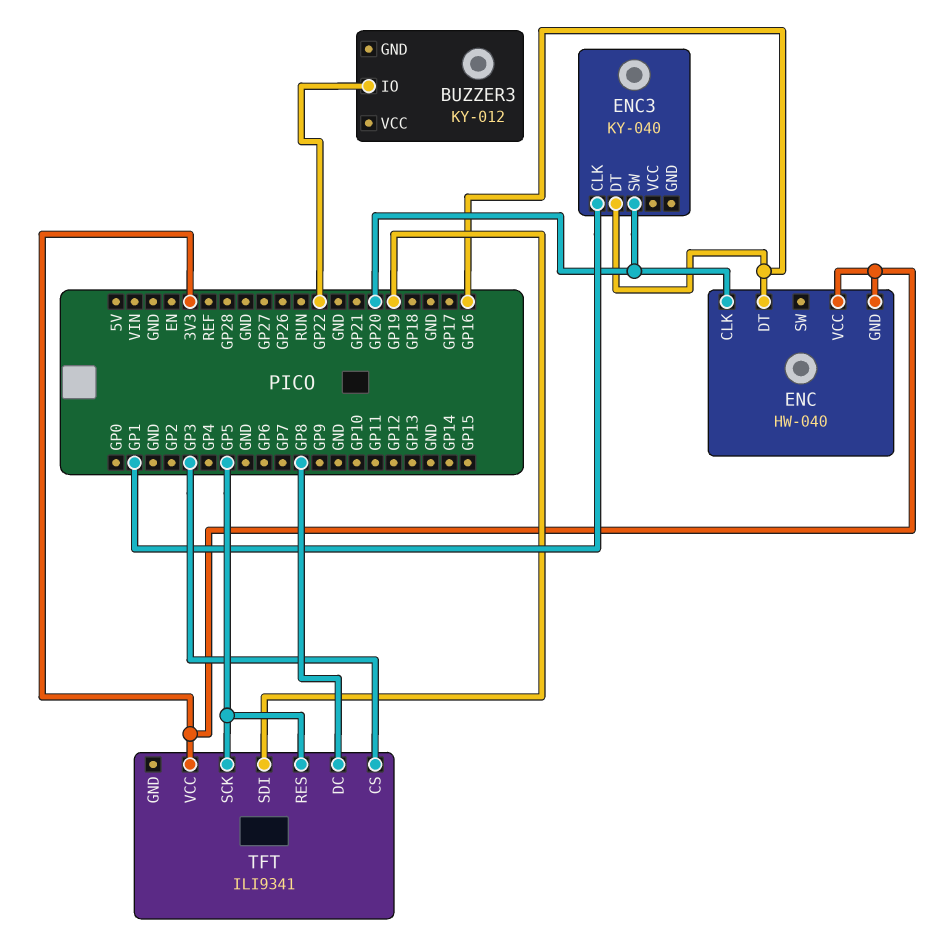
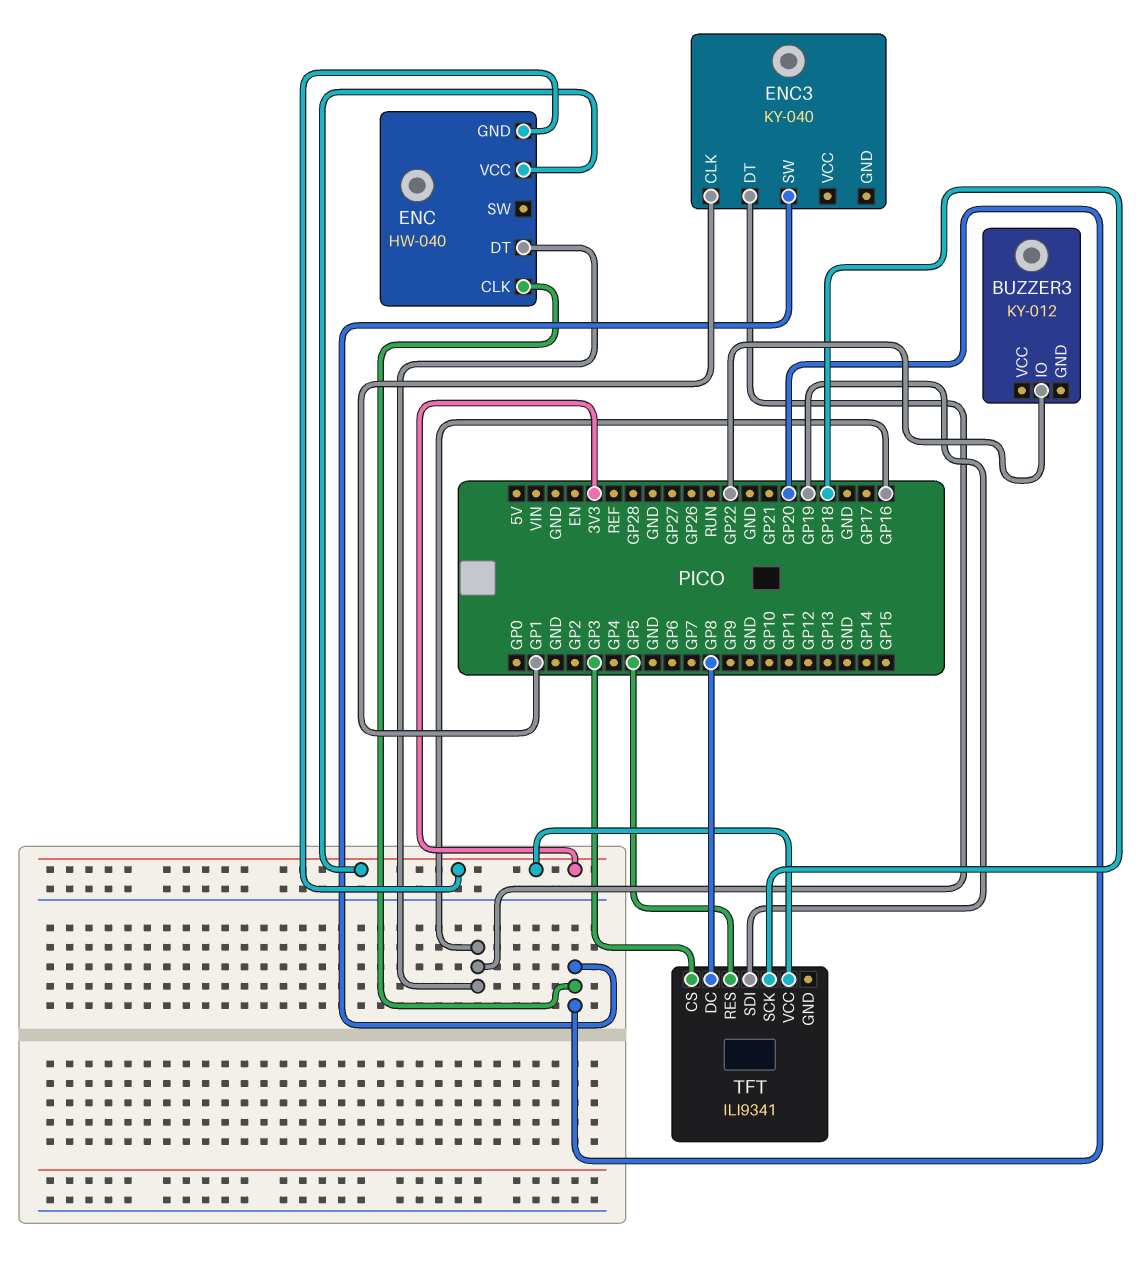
TFT pin SCK: GP5 -> GP18

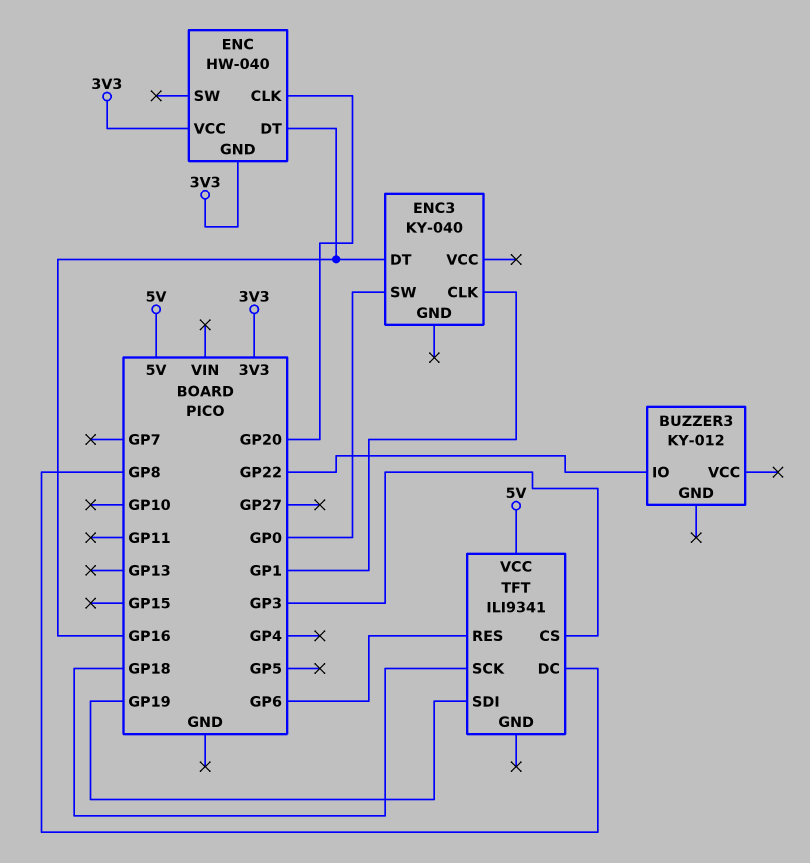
ENC3 pin SW: GP20 -> GP0
TFT pin RES: GP5 -> GP6
TFT pin VCC: 3V3 -> 5V

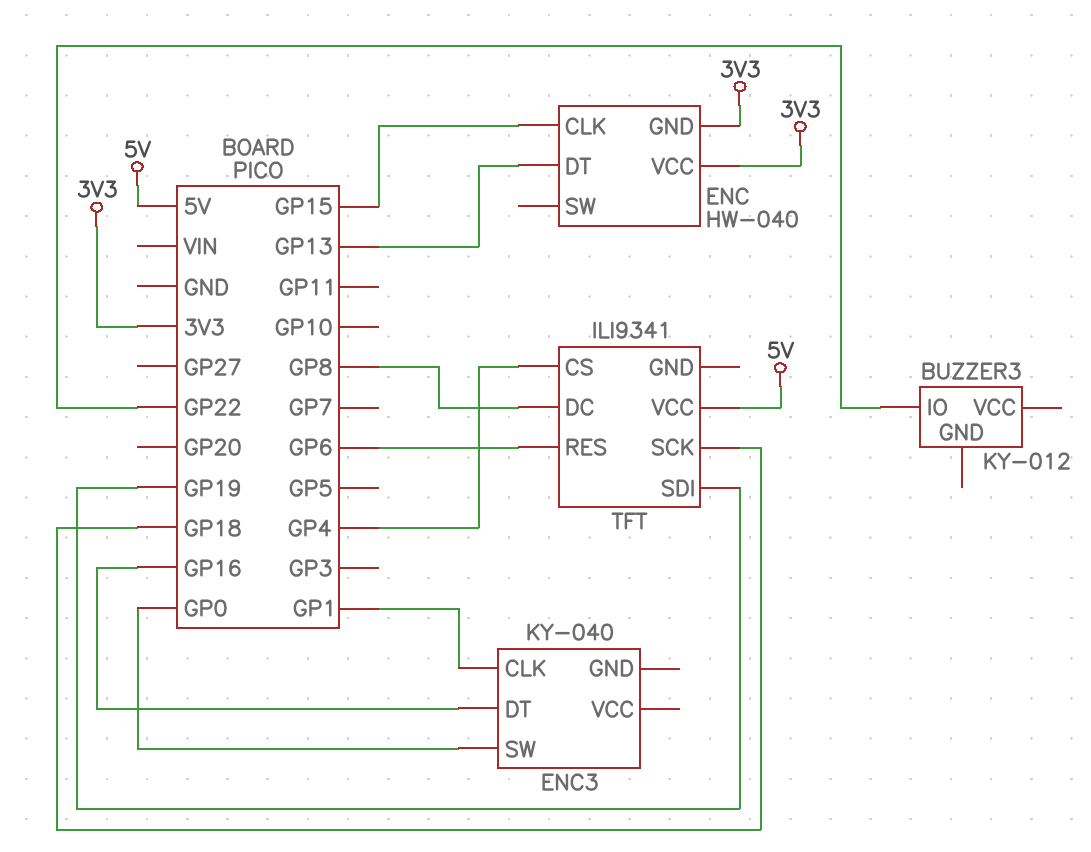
ENC pin CLK: GP20 -> GP15
ENC pin DT: GP16 -> GP13
TFT pin CS: GP3 -> GP4

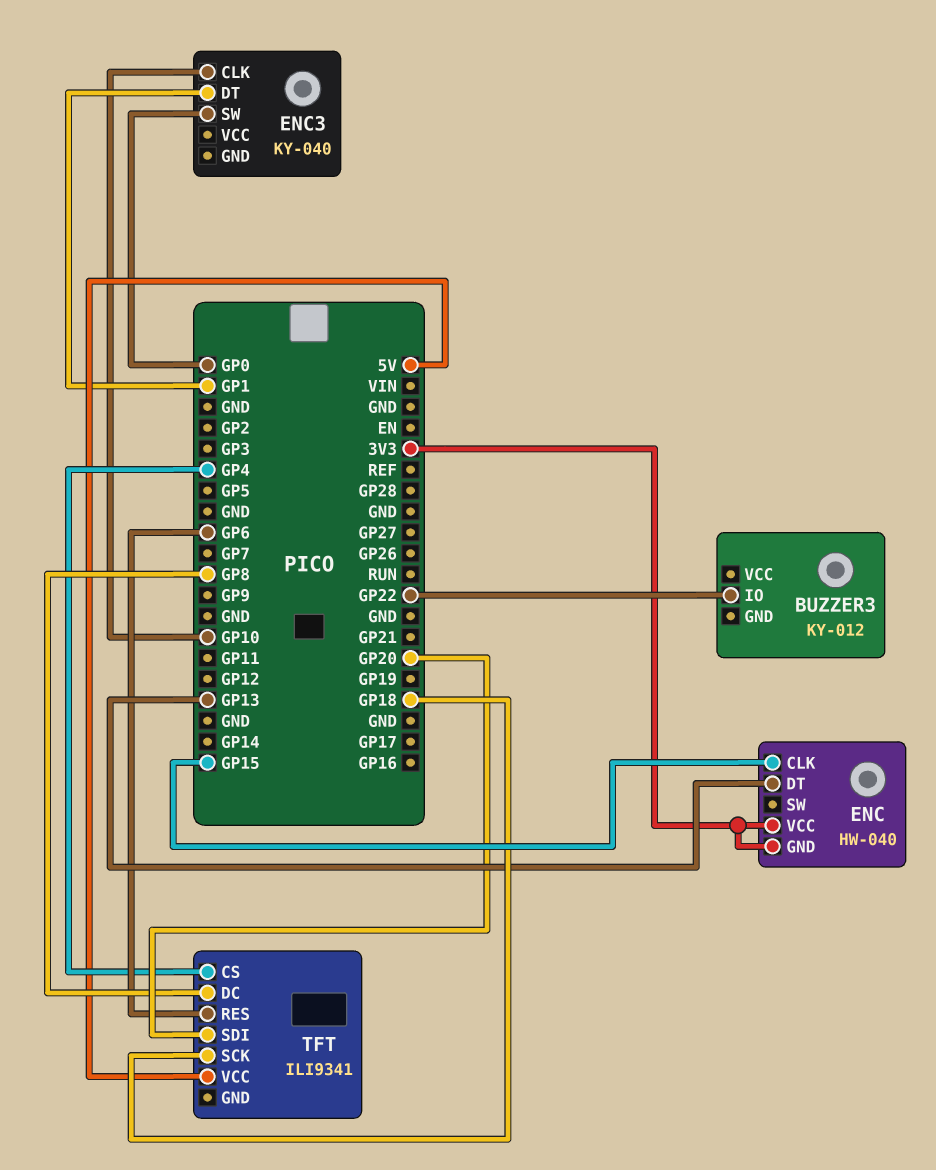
ENC3 pin CLK: GP1 -> GP10
ENC3 pin DT: GP16 -> GP1
TFT pin SDI: GP19 -> GP20

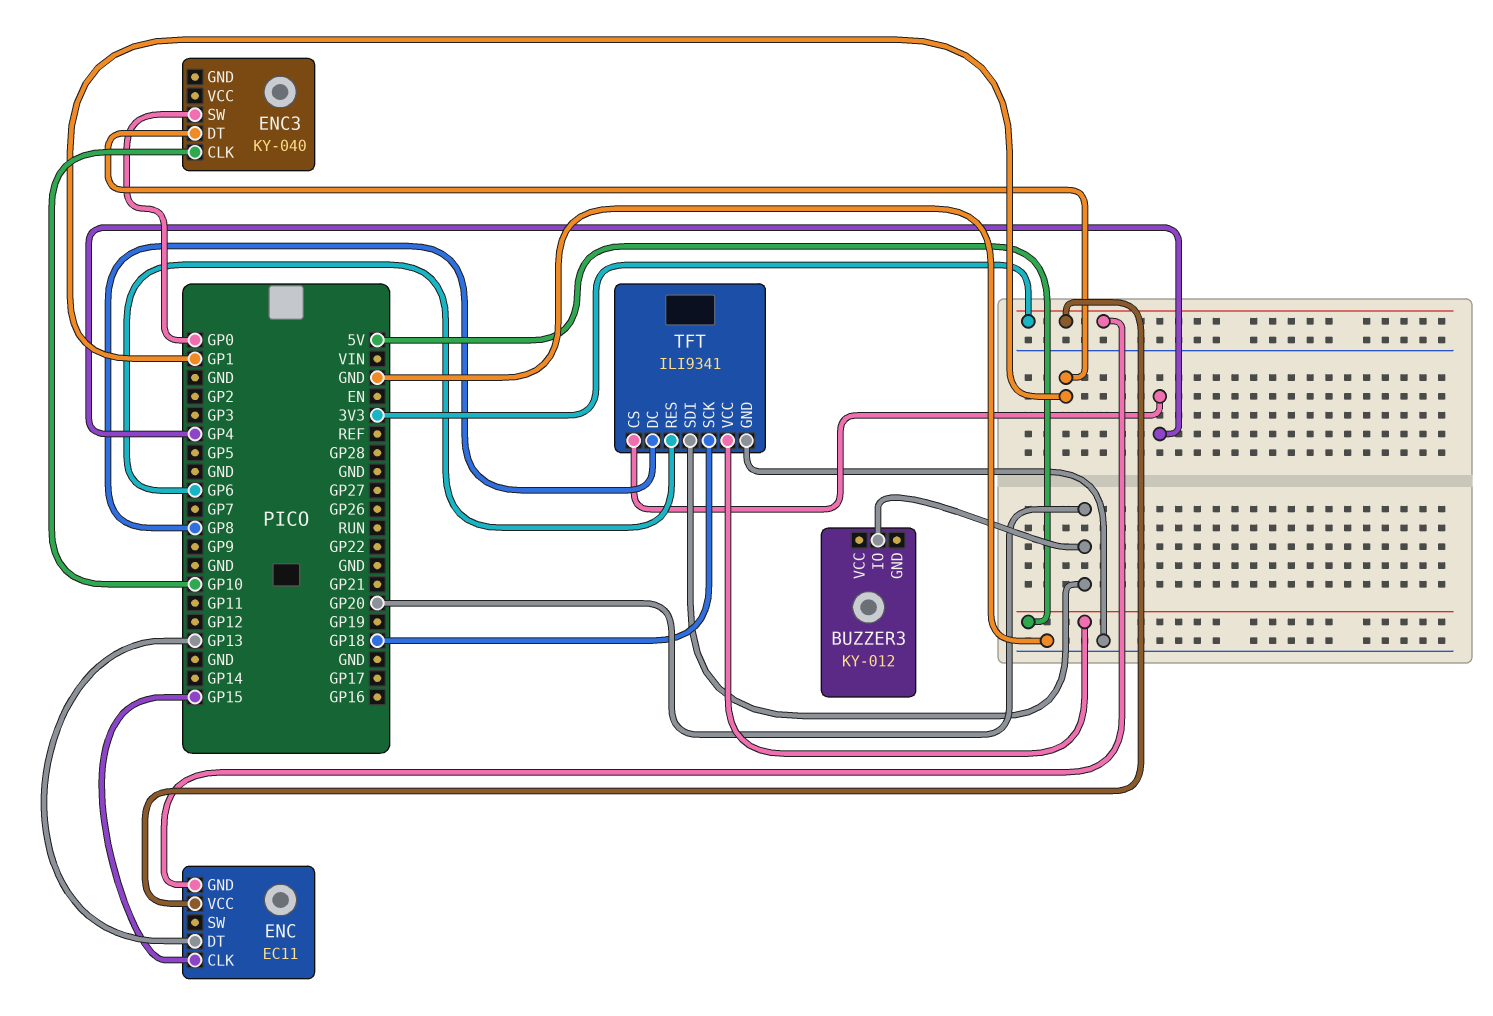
BUZZER3 pin IO: GP22 -> GP20
ENC: HW-040 -> EC11
TFT pin GND: none -> GND

